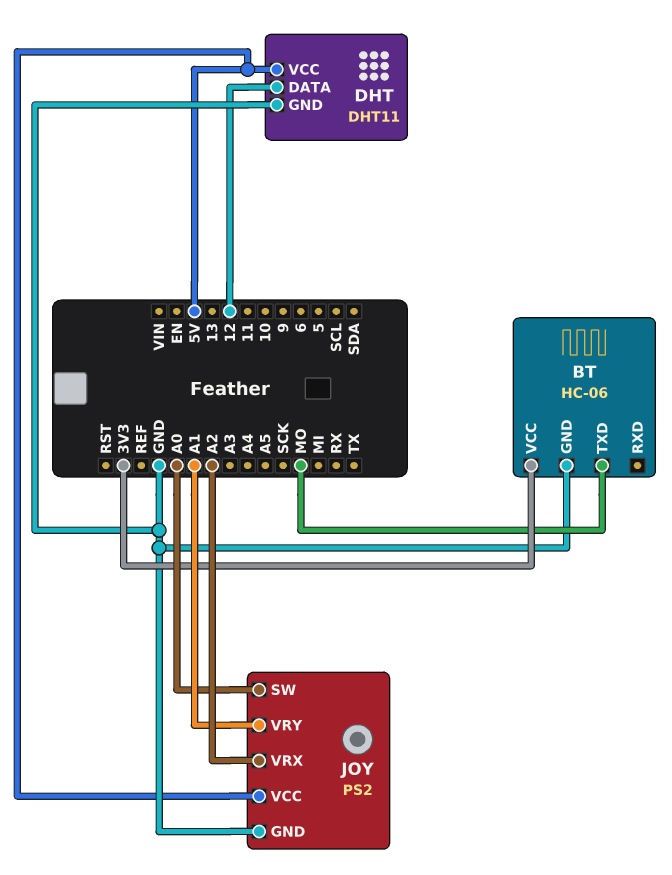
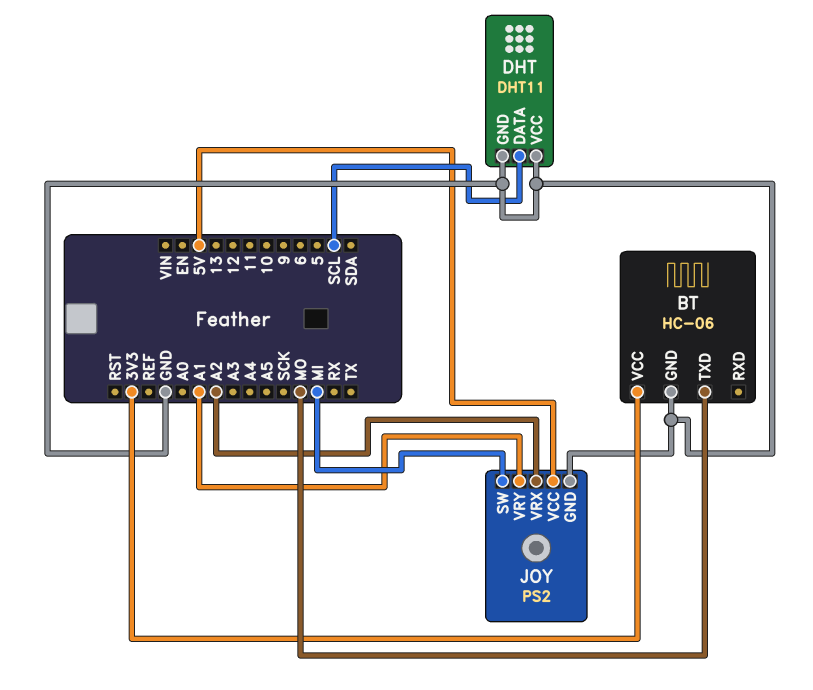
DHT pin DATA: 12 -> SCL
DHT pin VCC: 5V -> GND
JOY pin SW: A0 -> MI

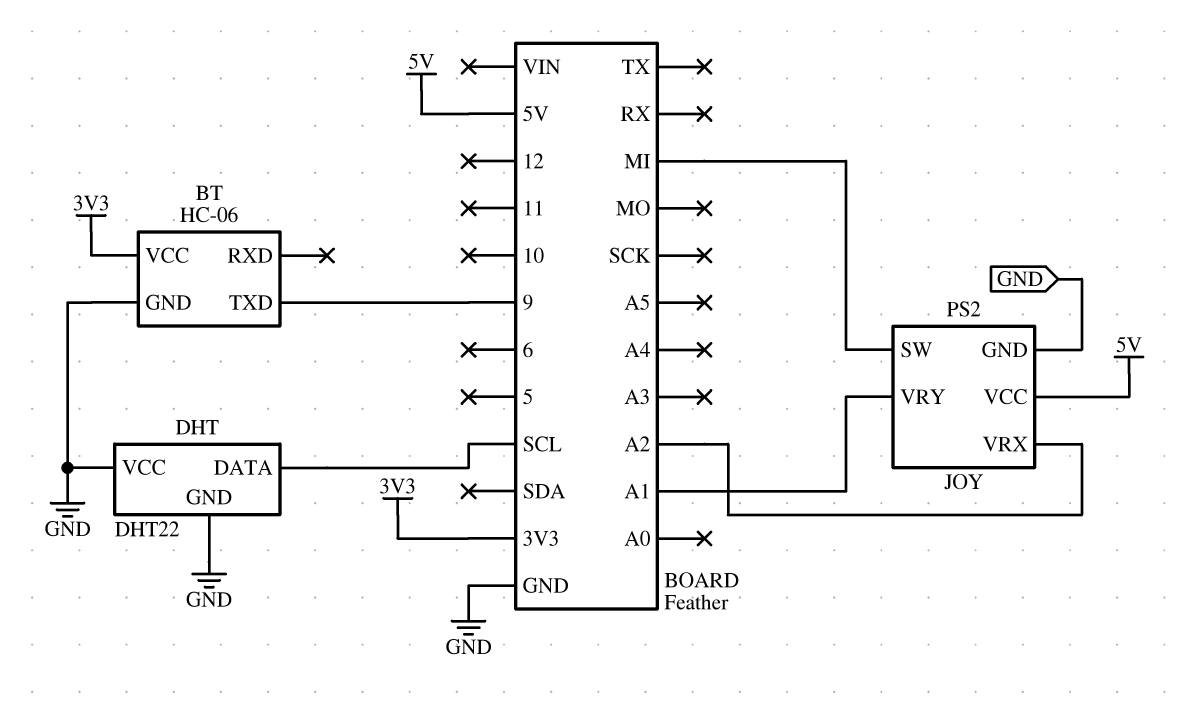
BT pin TXD: MO -> 9
DHT: DHT11 -> DHT22

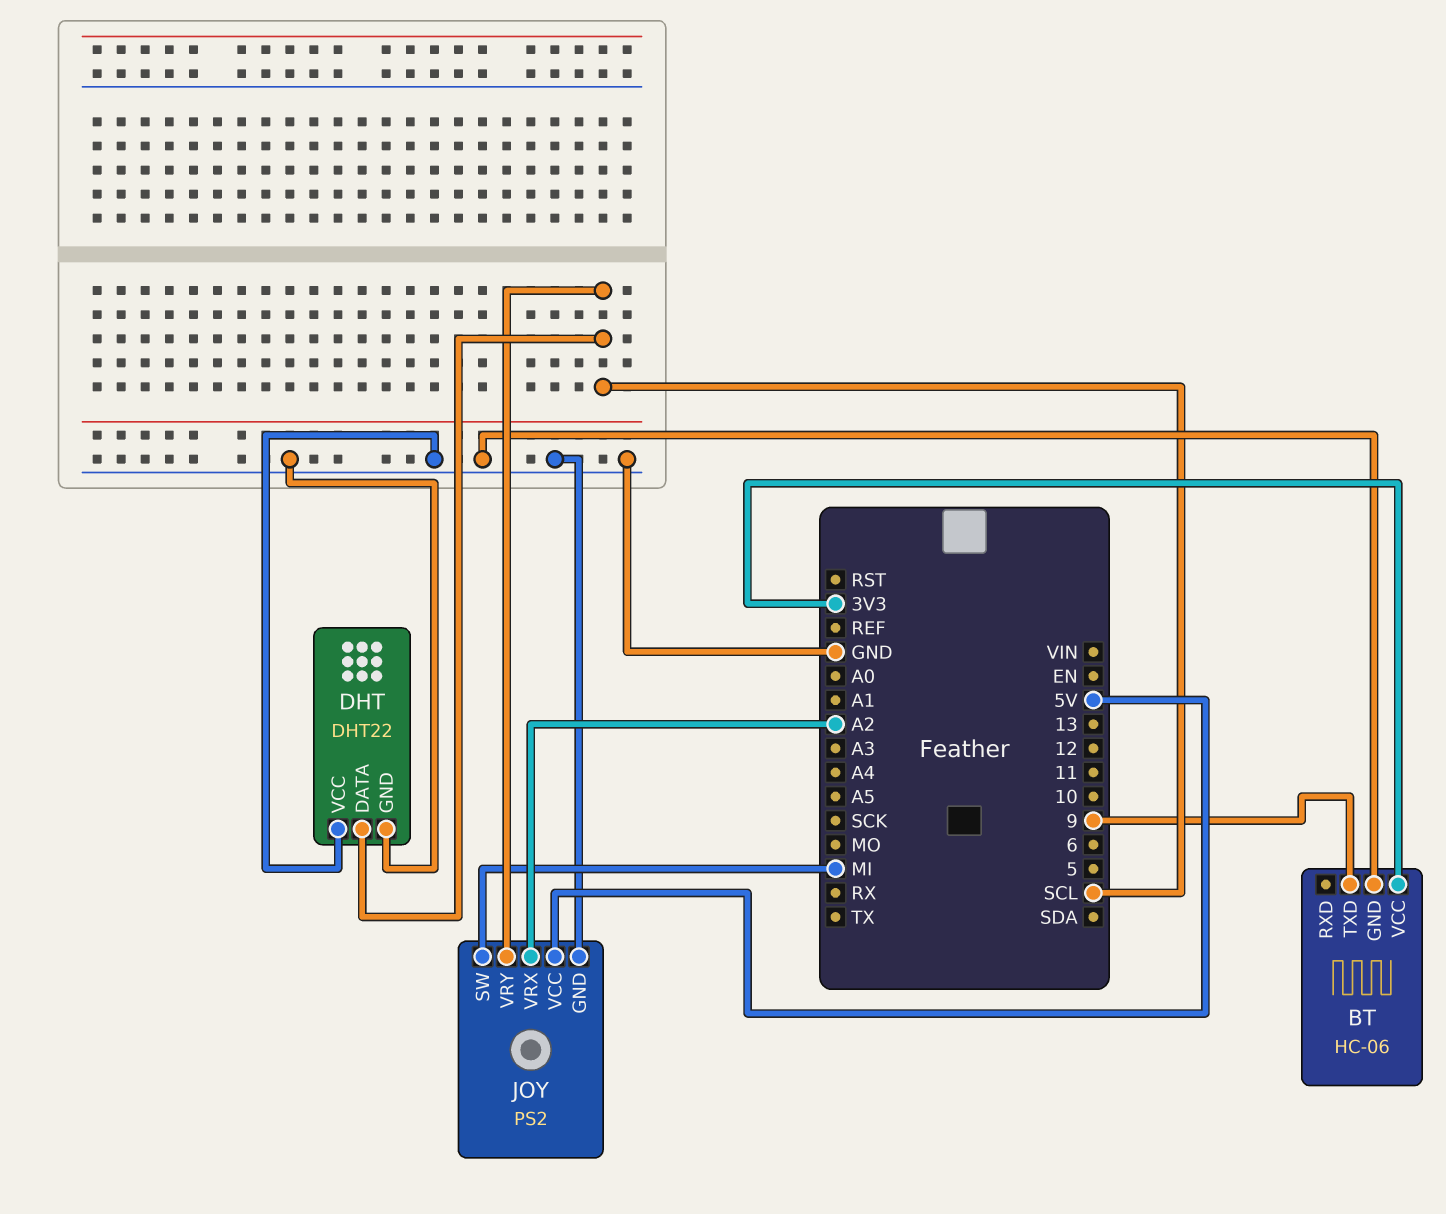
JOY pin VRY: A1 -> SCL

